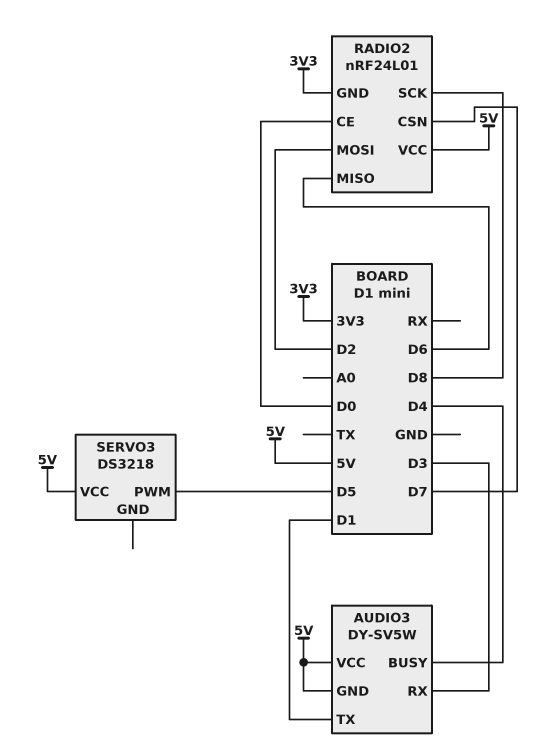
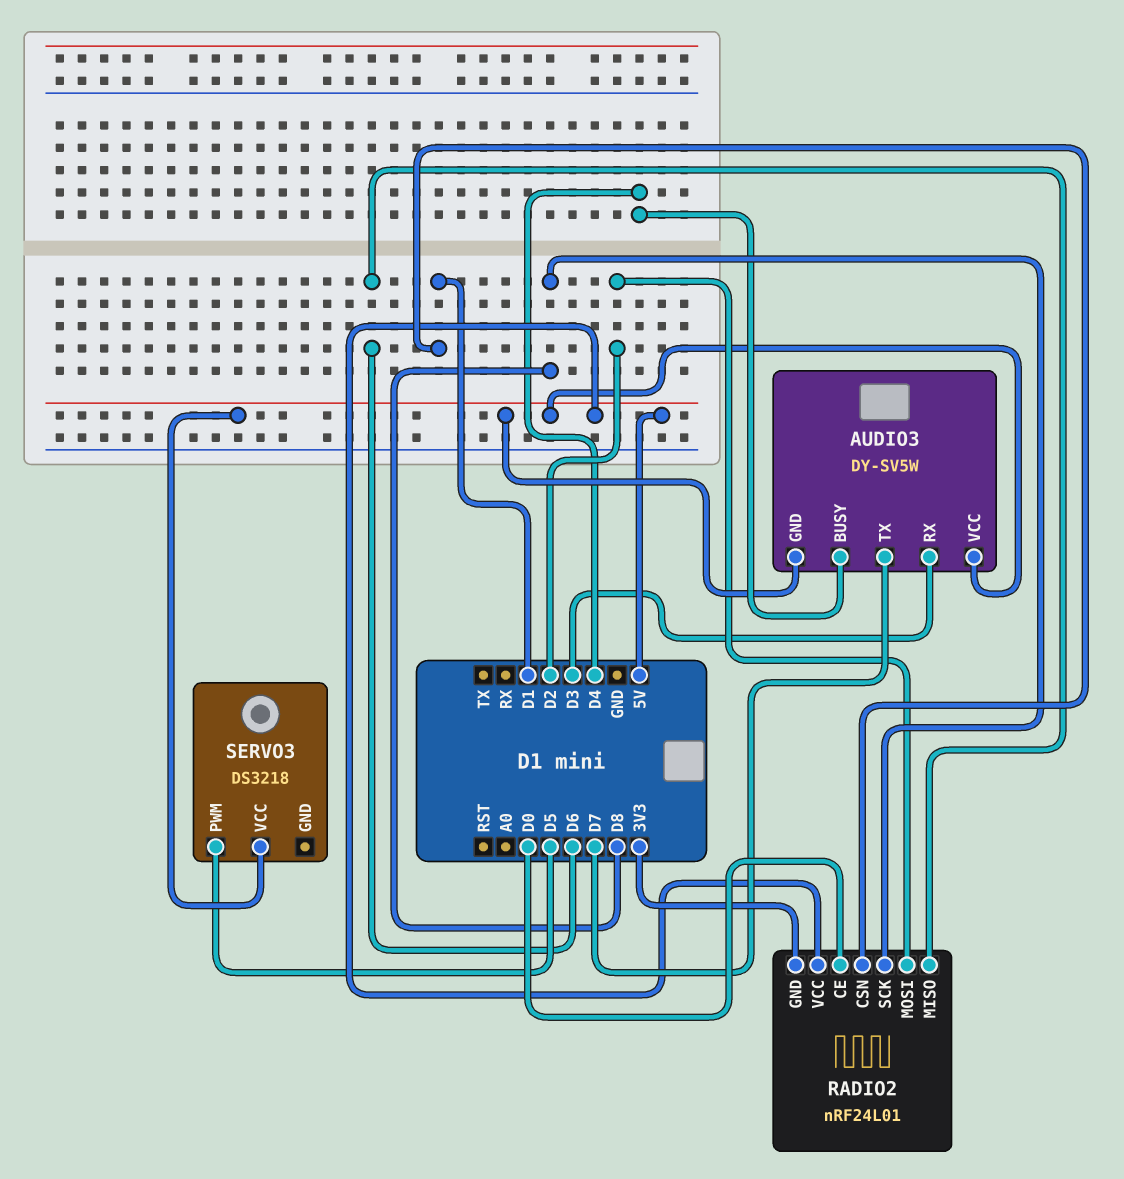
AUDIO3 pin TX: D1 -> D7
RADIO2 pin CSN: D7 -> D1

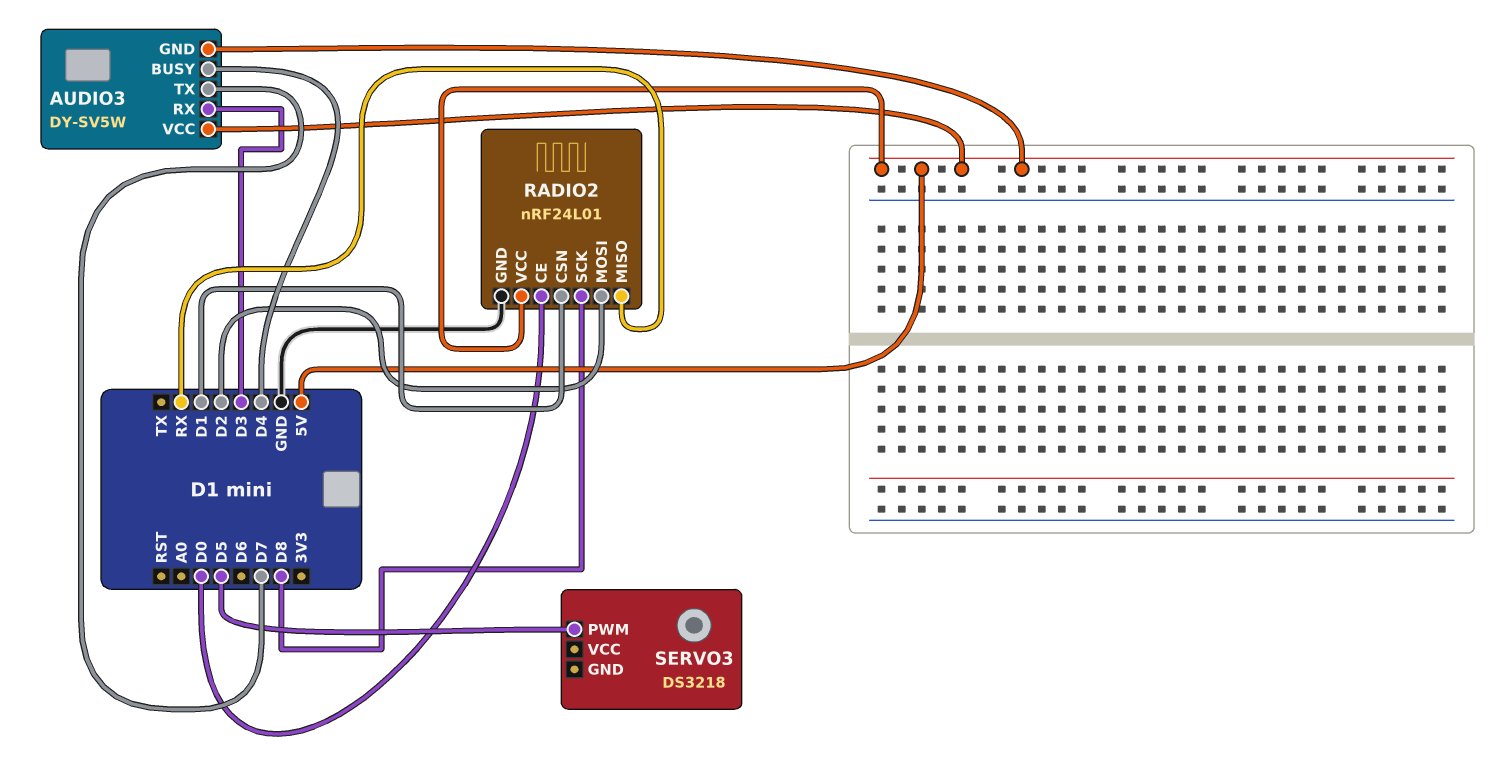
RADIO2 pin GND: 3V3 -> GND
RADIO2 pin MISO: D6 -> RX
SERVO3 pin VCC: 5V -> none

